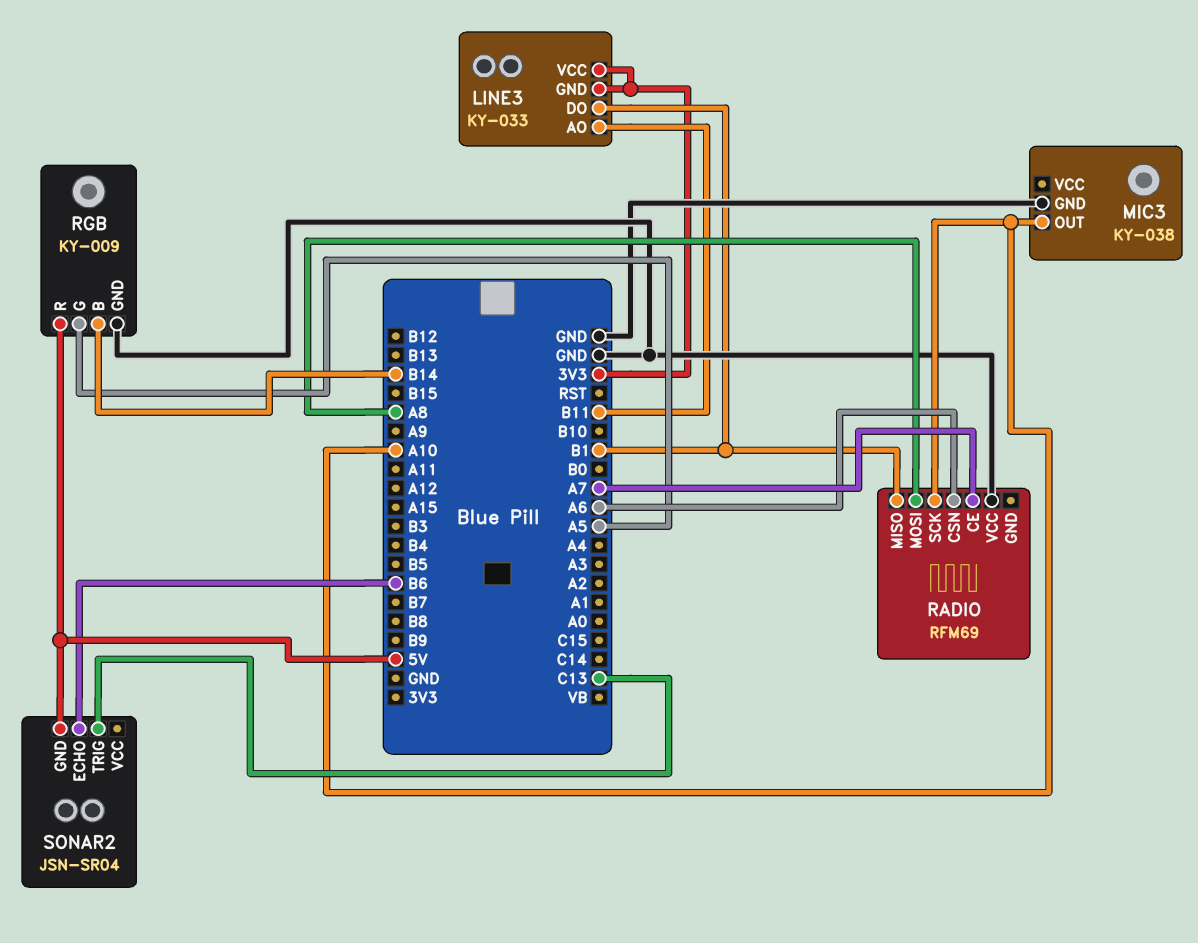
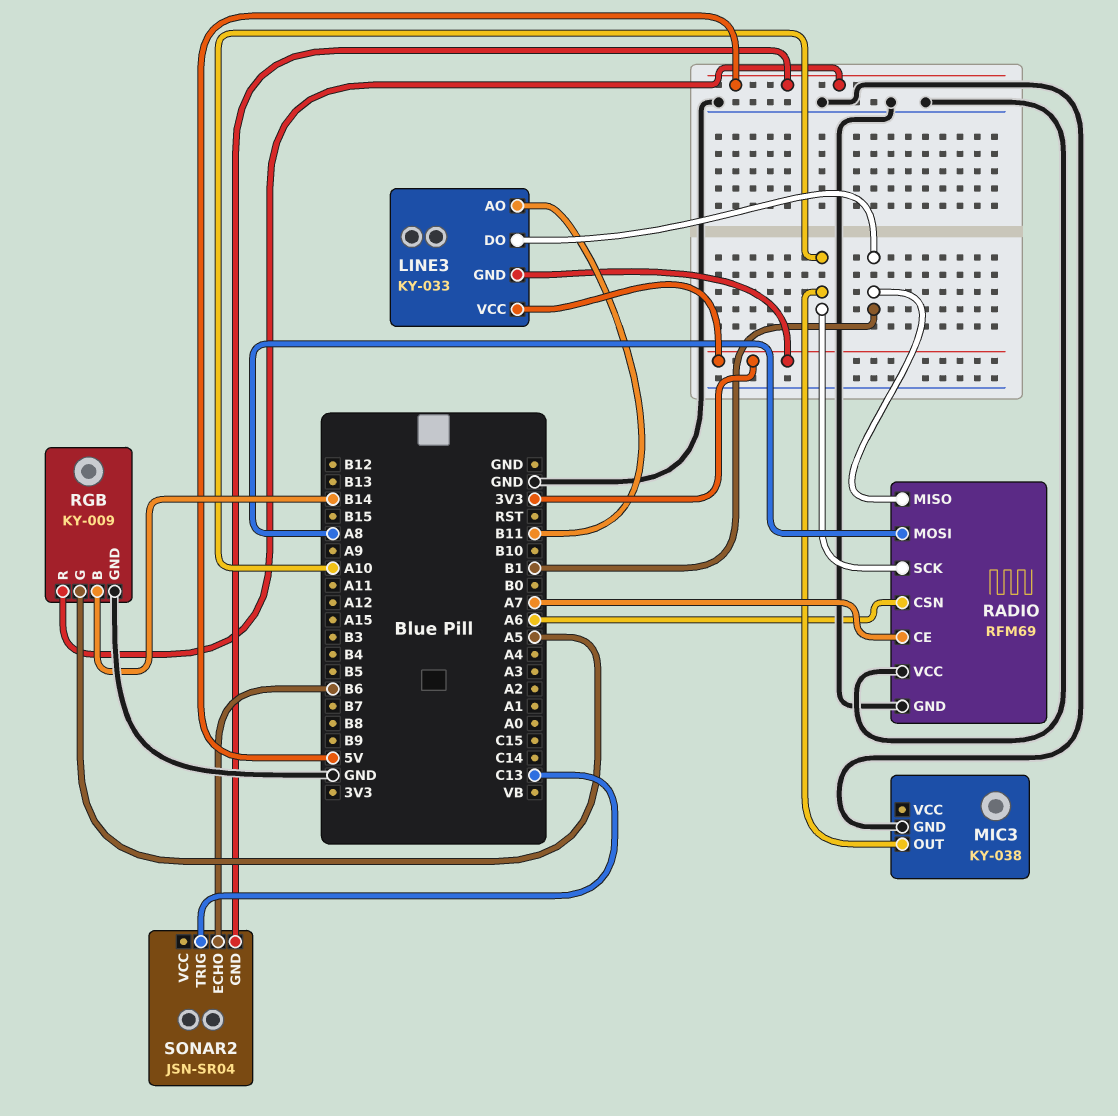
RADIO pin GND: none -> GND

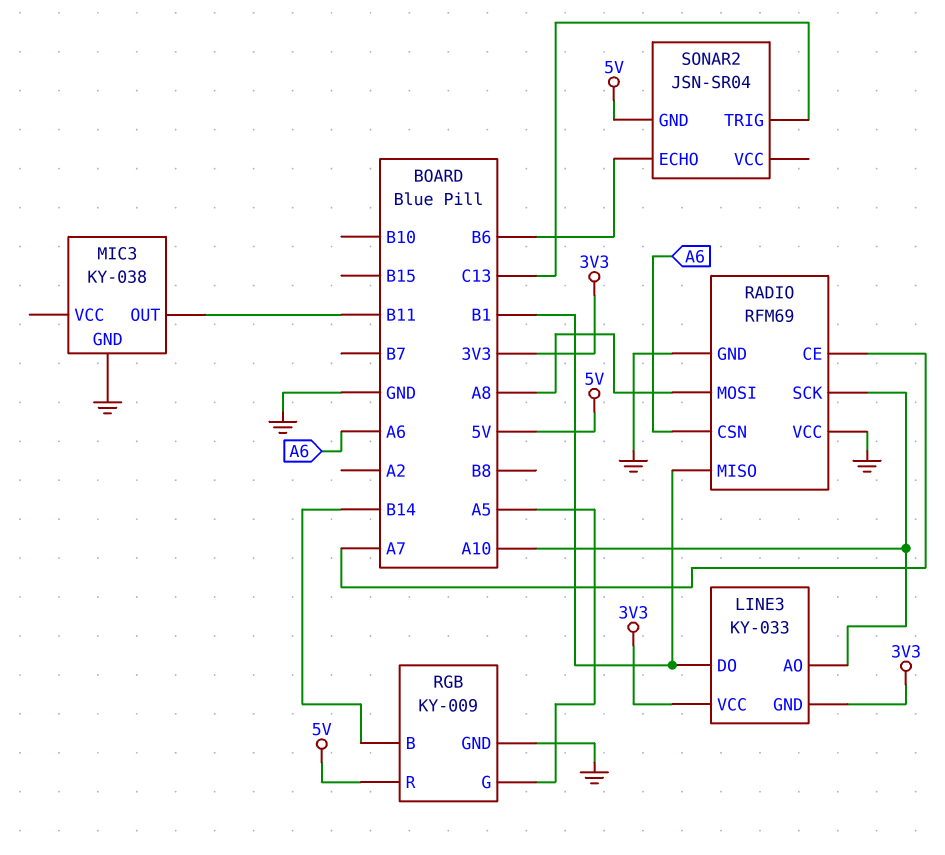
LINE3 pin AO: B11 -> A10
MIC3 pin OUT: A10 -> B11

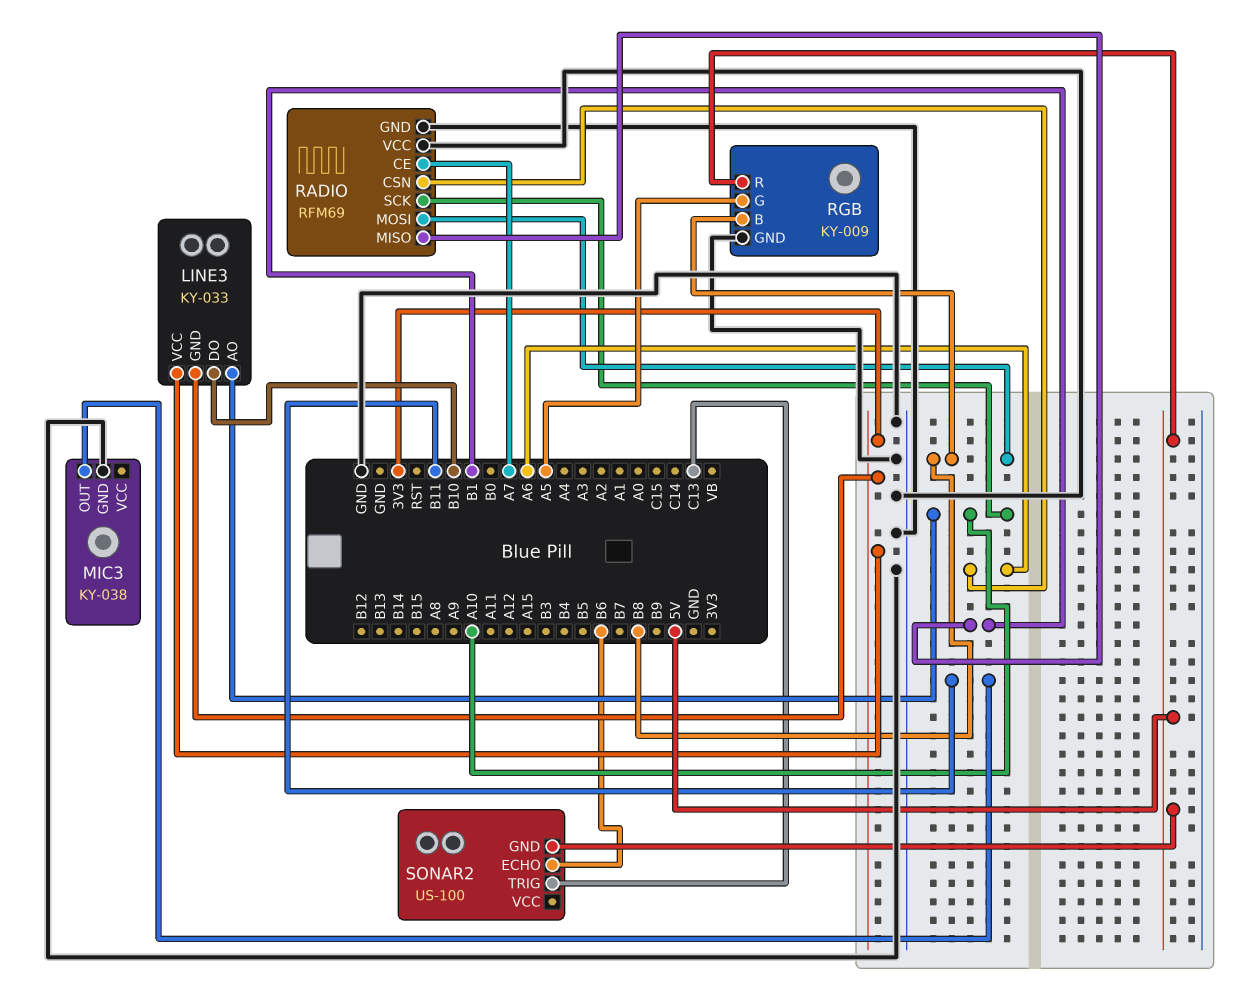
LINE3 pin DO: B1 -> B10
RADIO pin MOSI: A8 -> B8
RGB pin B: B14 -> B8
SONAR2: JSN-SR04 -> US-100

